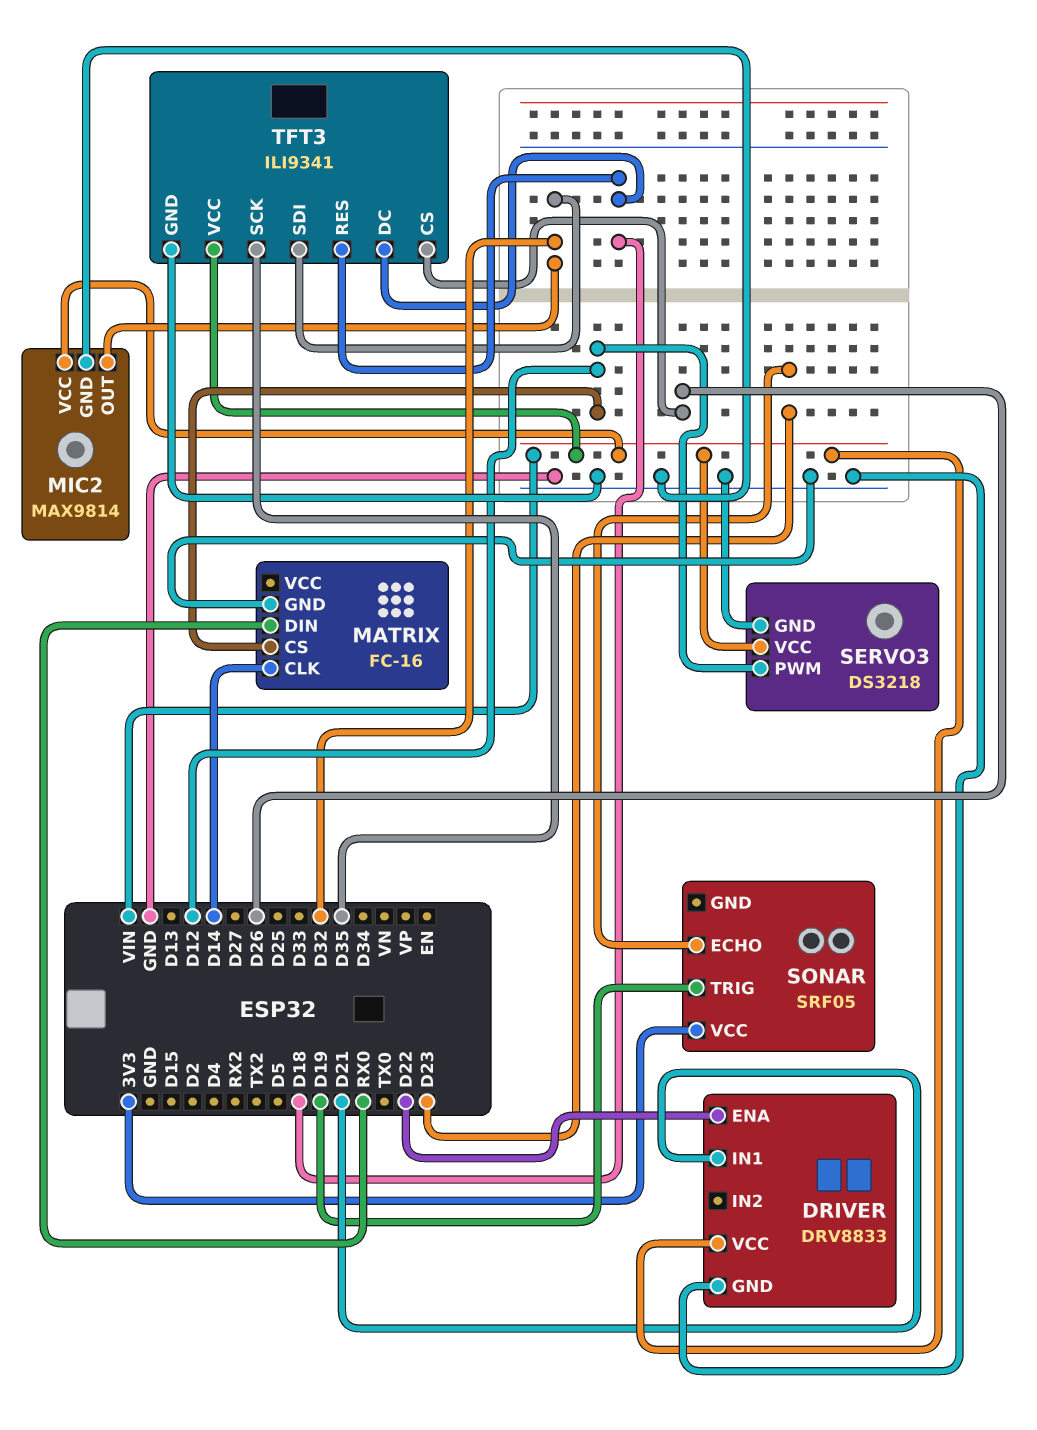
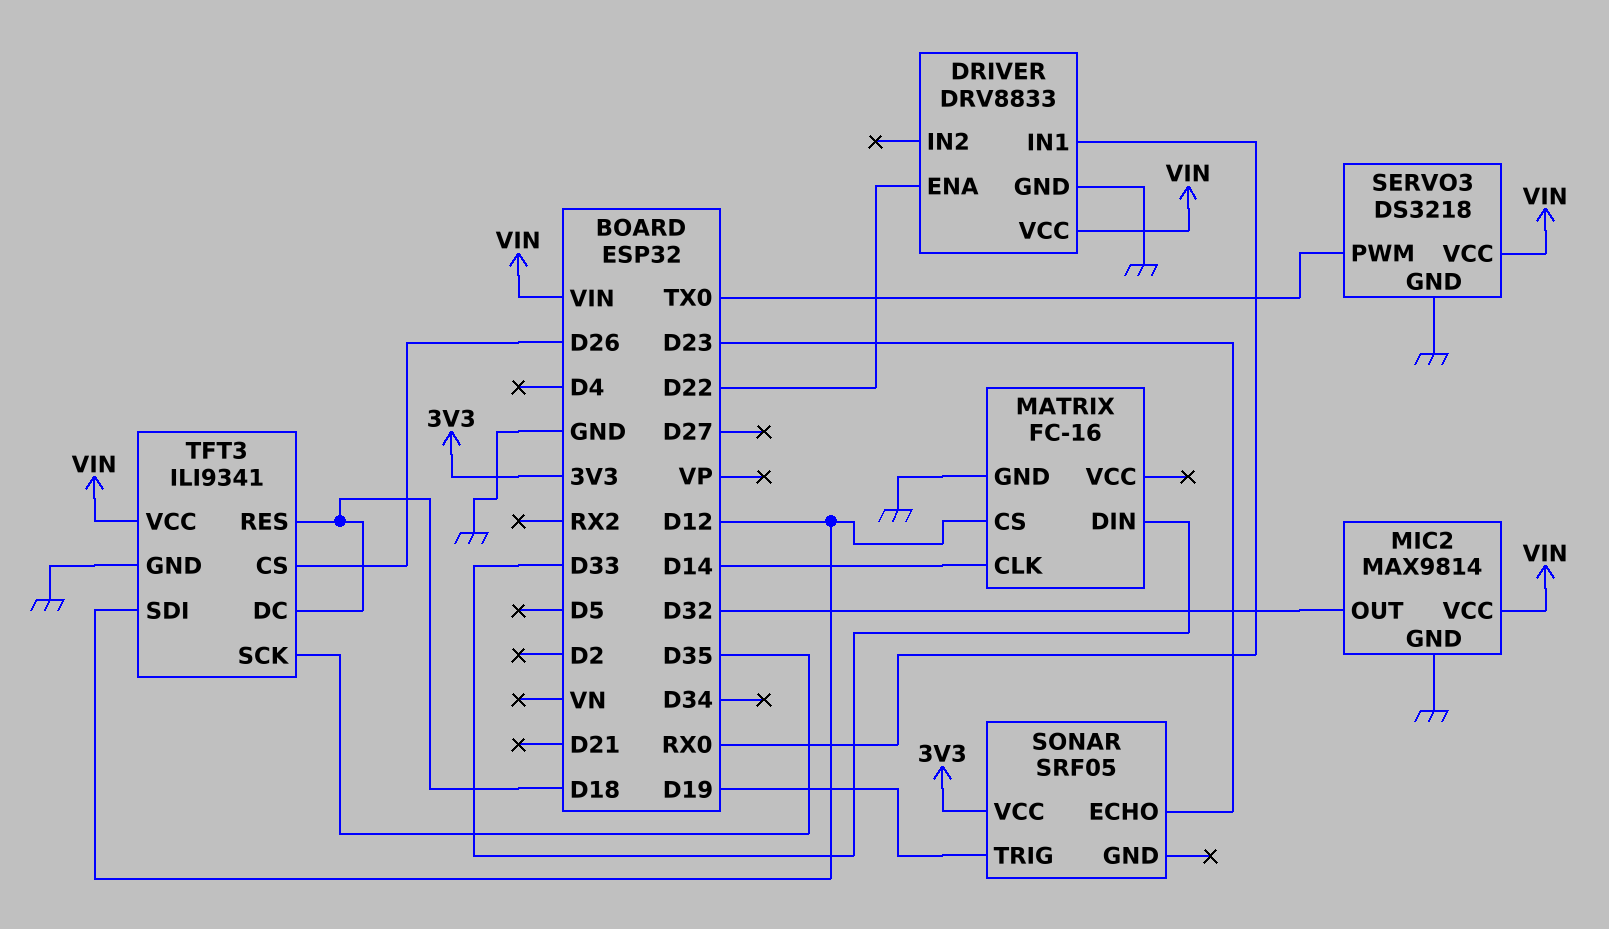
DRIVER pin IN1: D21 -> RX0
MATRIX pin DIN: RX0 -> D33
SERVO3 pin PWM: D12 -> TX0
TFT3 pin SDI: D32 -> D12

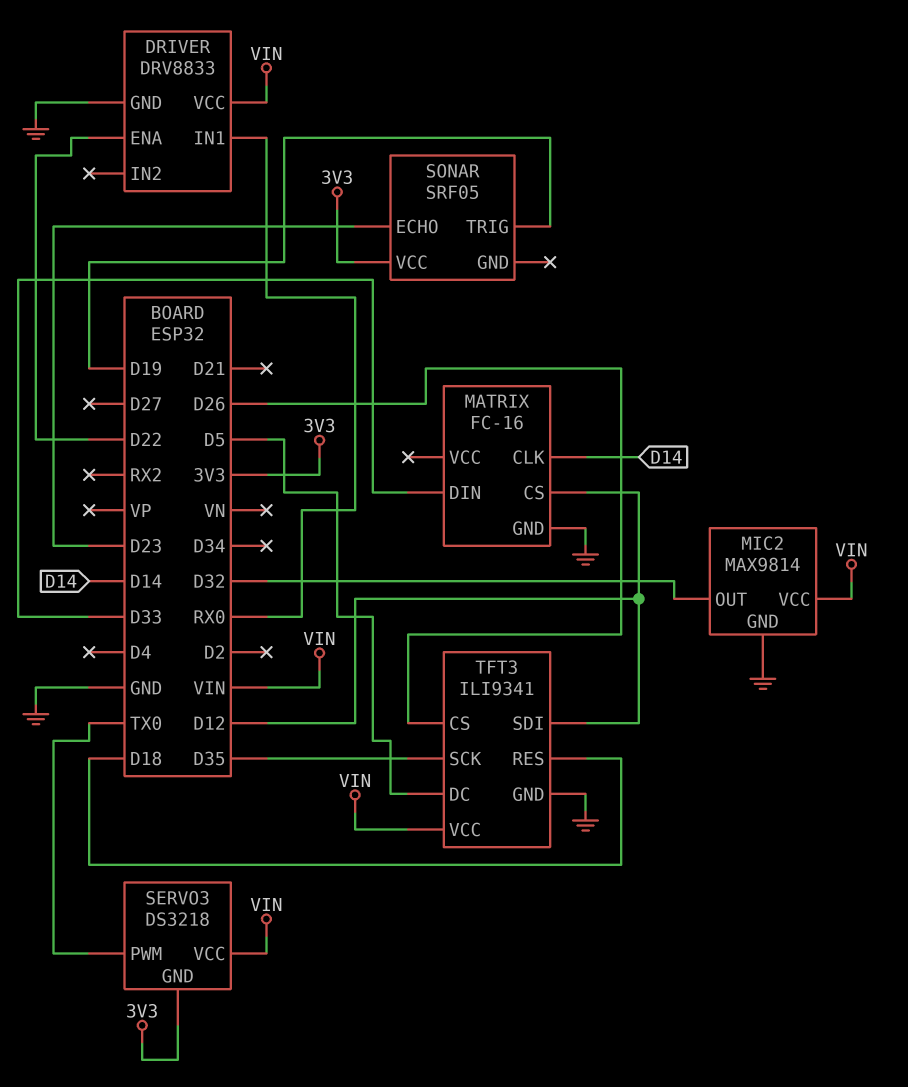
SERVO3 pin GND: GND -> 3V3
TFT3 pin DC: D18 -> D5

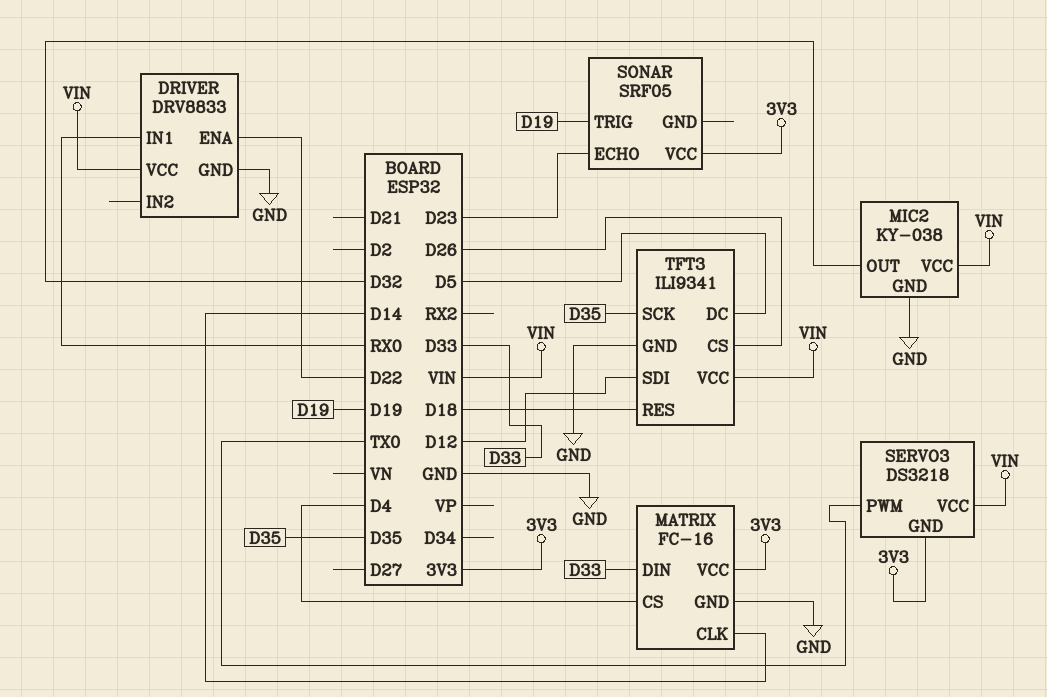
MATRIX pin CS: D12 -> D4
MATRIX pin VCC: none -> 3V3
MIC2: MAX9814 -> KY-038

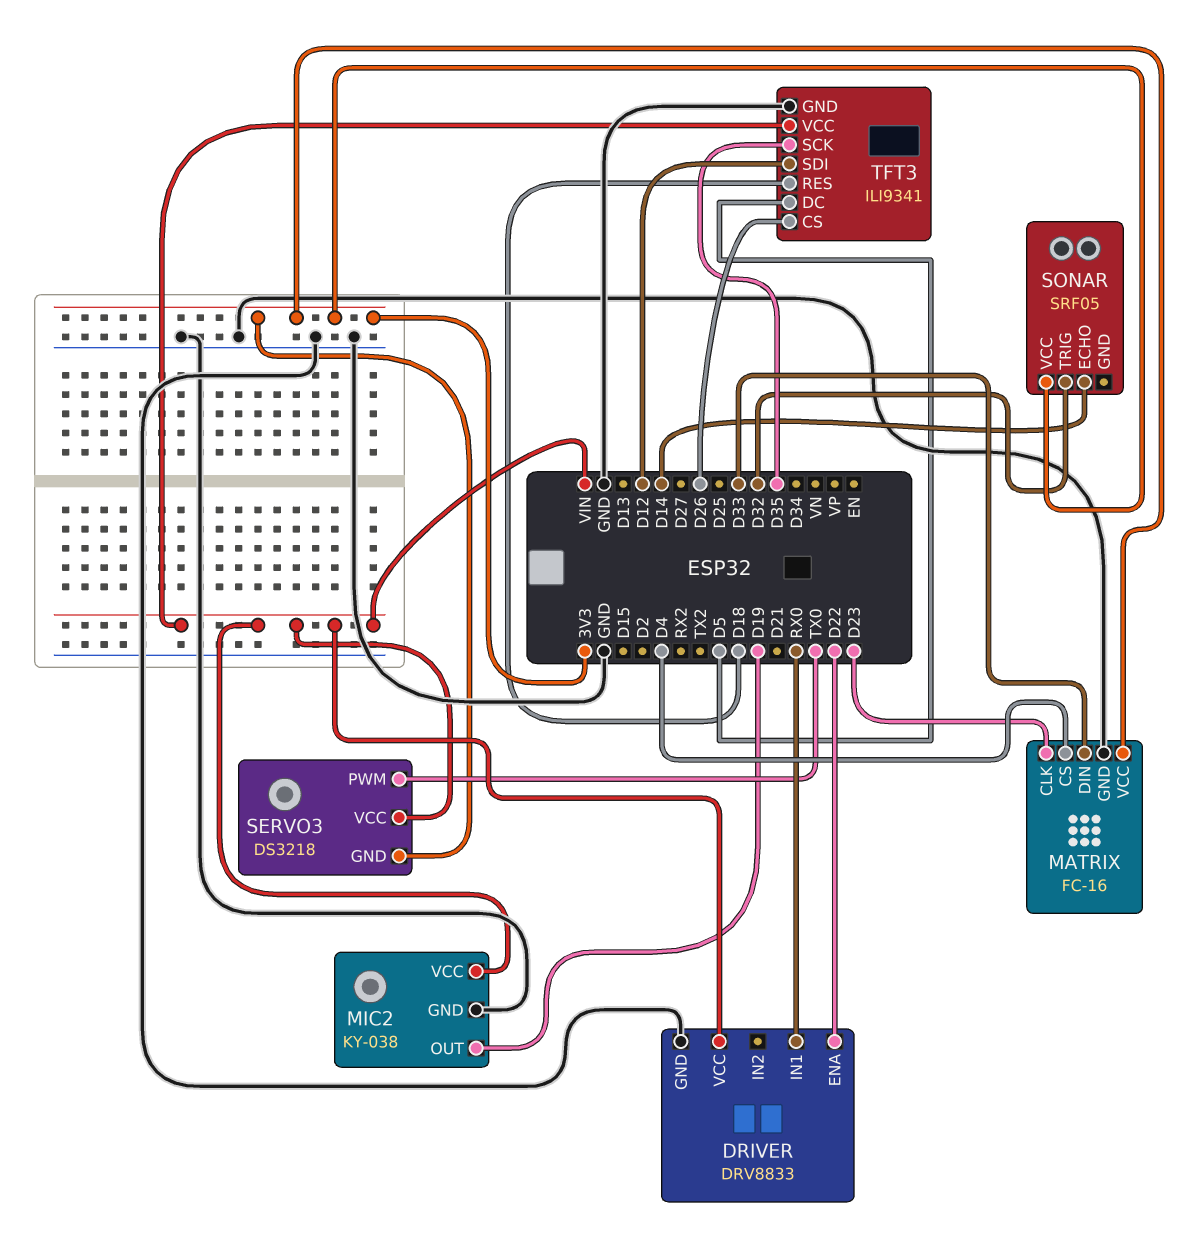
MATRIX pin CLK: D14 -> D23
MIC2 pin OUT: D32 -> D19
SONAR pin ECHO: D23 -> D14
SONAR pin TRIG: D19 -> D32

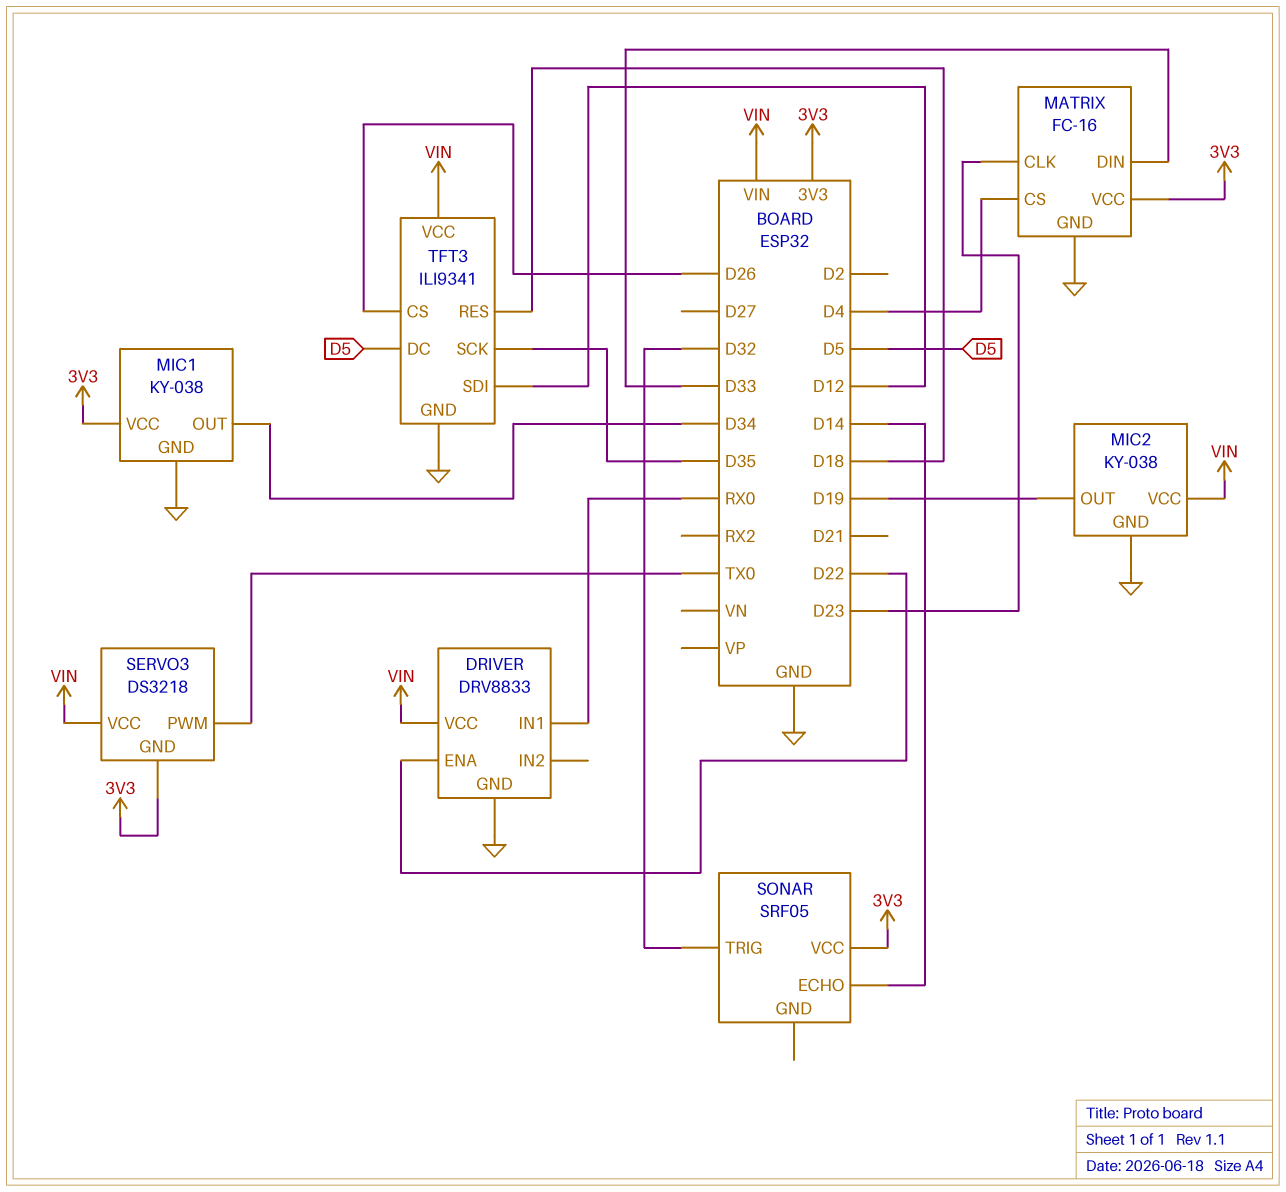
MIC1: none -> KY-038
MIC1 pin GND: none -> GND
MIC1 pin OUT: none -> D34
MIC1 pin VCC: none -> 3V3

